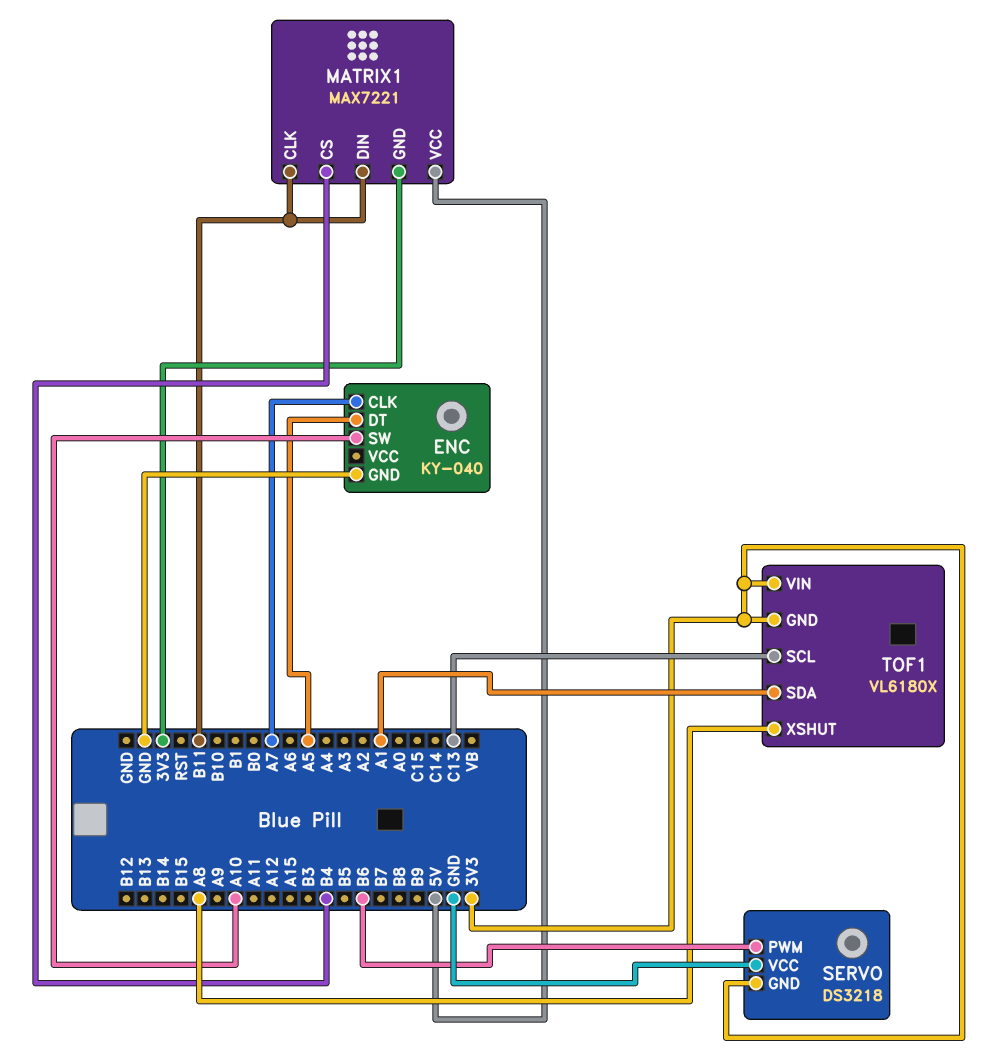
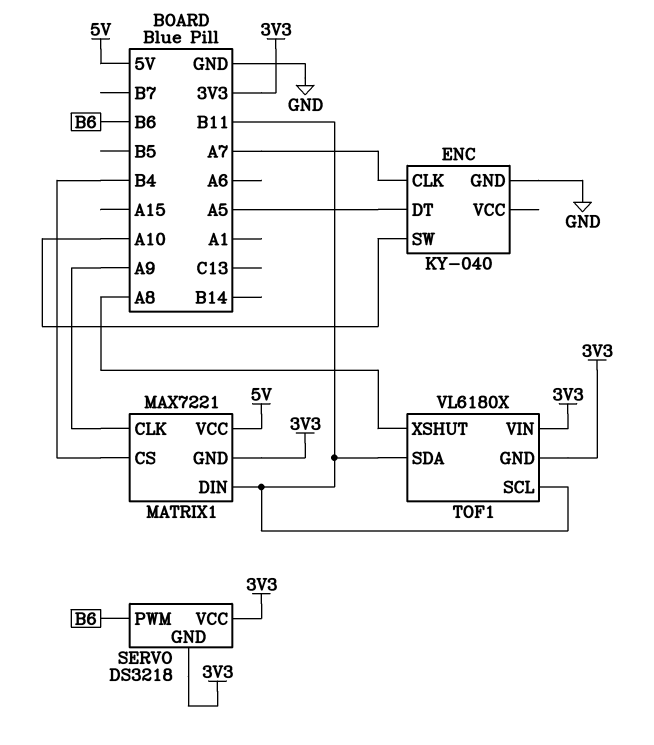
MATRIX1 pin CLK: B11 -> A9
SERVO pin VCC: GND -> 3V3
TOF1 pin SCL: C13 -> B11
TOF1 pin SDA: A1 -> B11

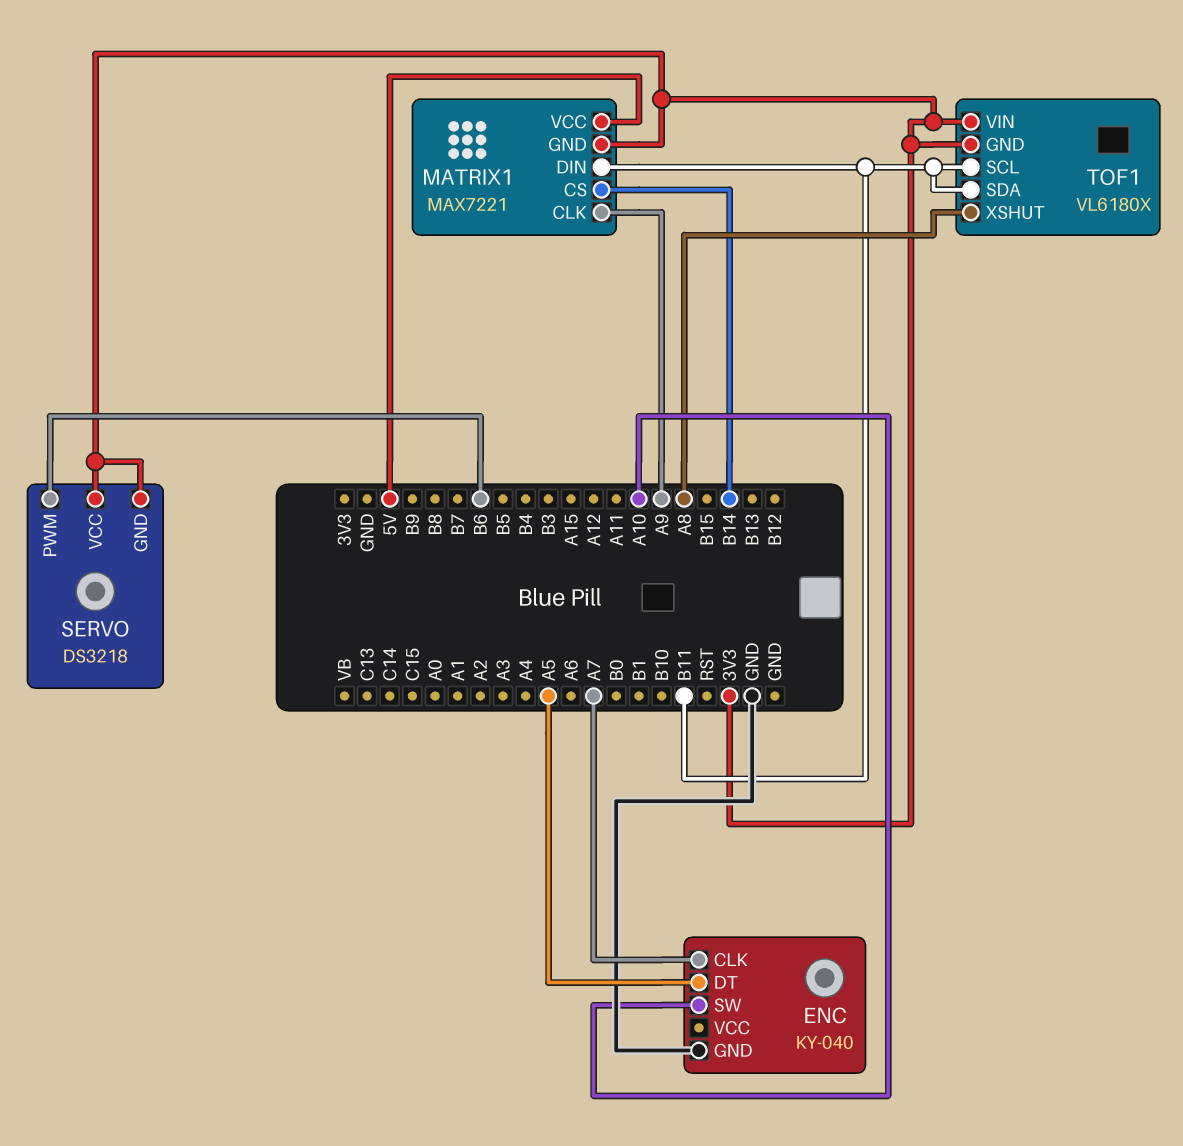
MATRIX1 pin CS: B4 -> B14

